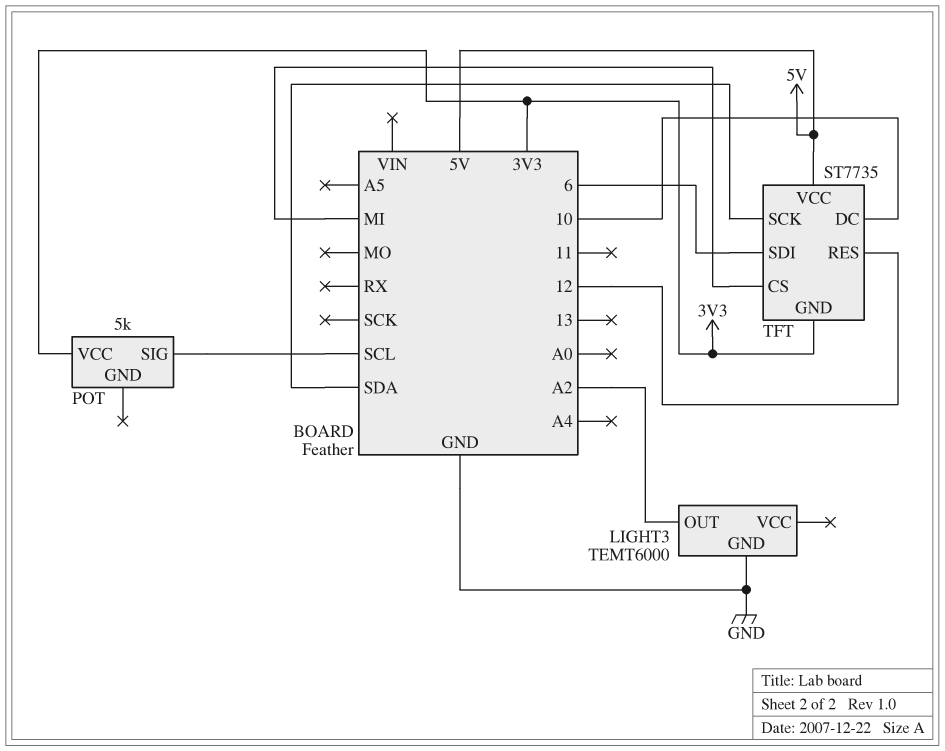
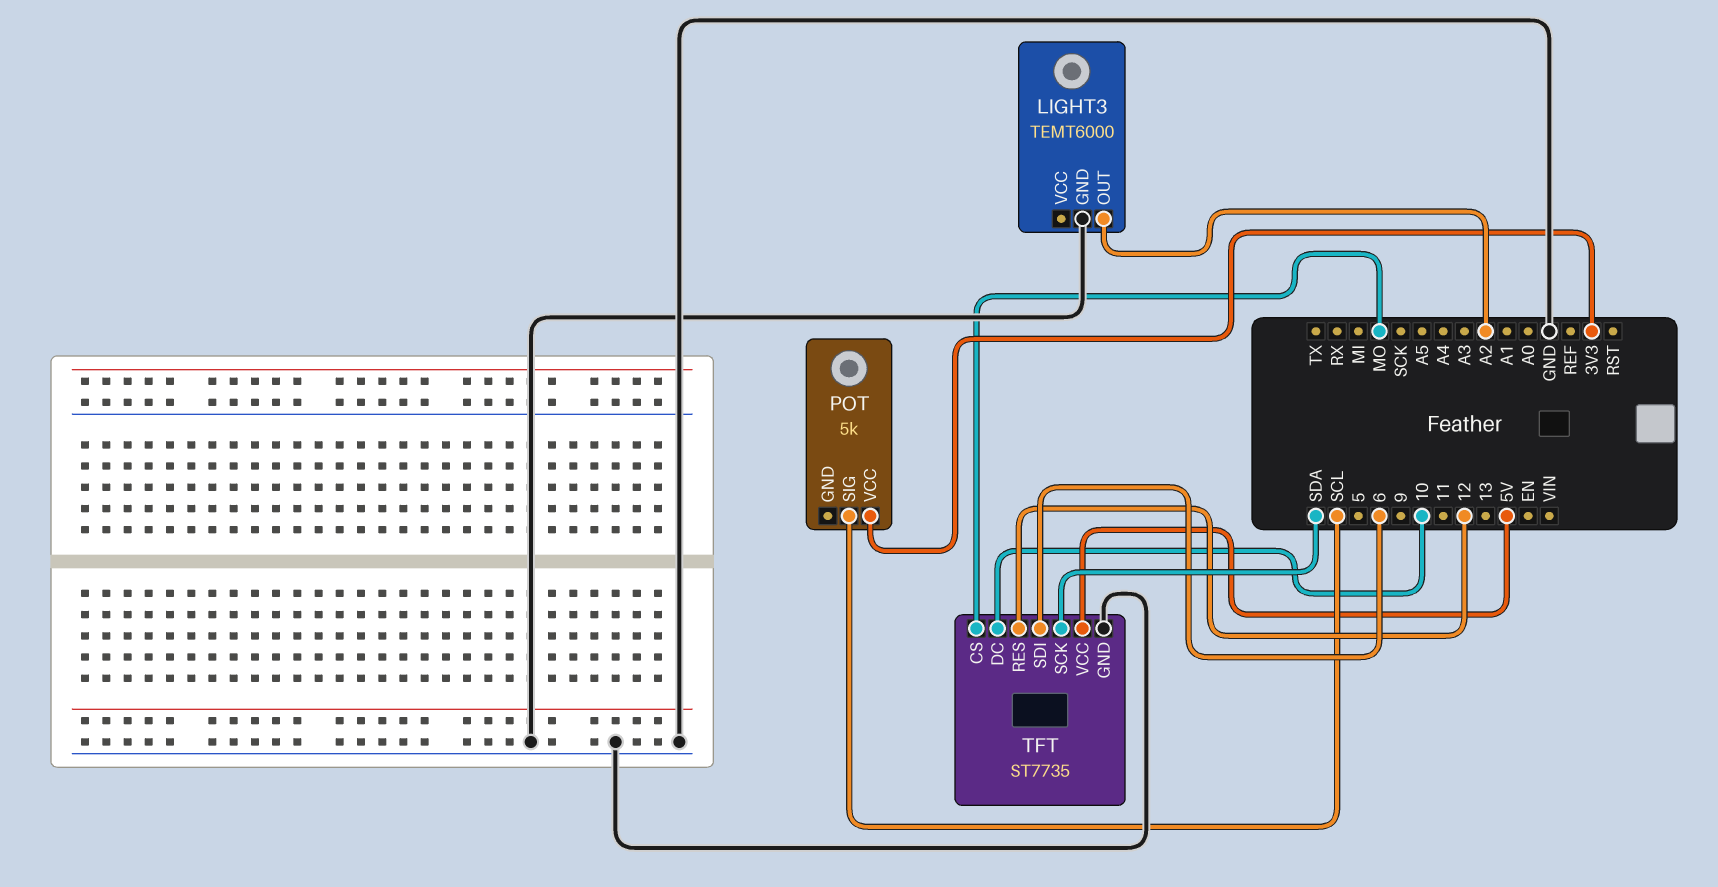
TFT pin CS: MI -> MO
TFT pin GND: 3V3 -> GND

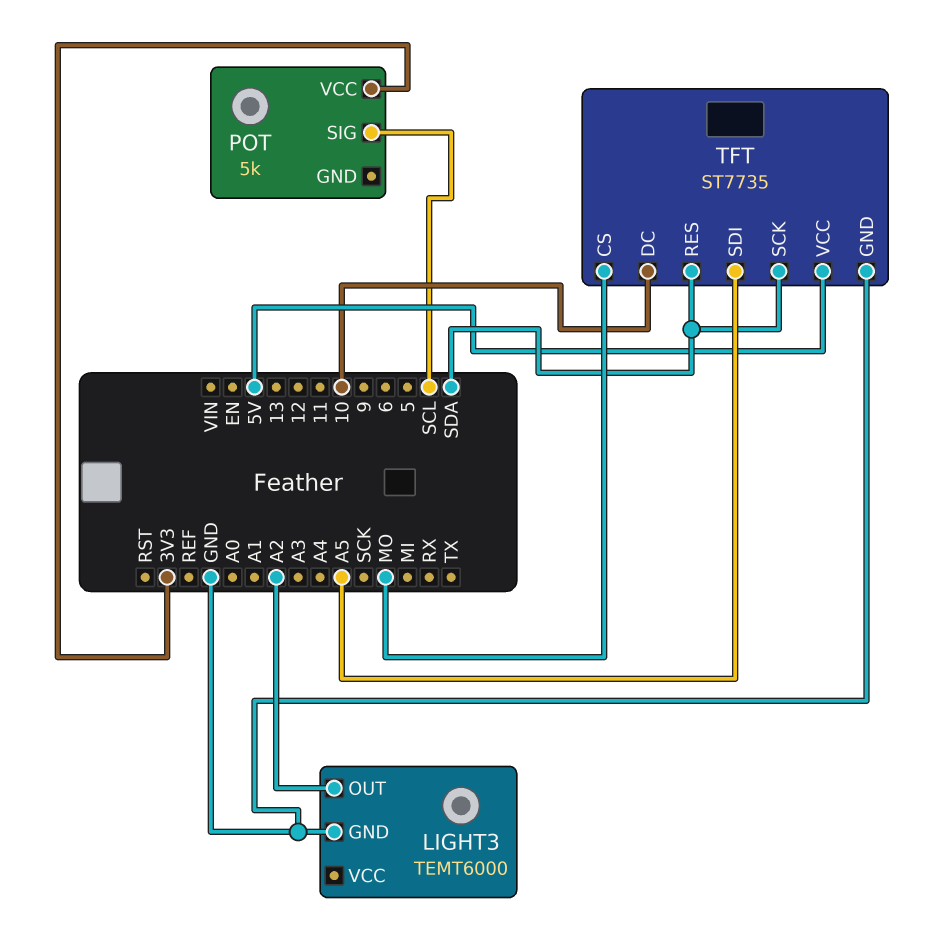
TFT pin RES: 12 -> SDA
TFT pin SDI: 6 -> A5

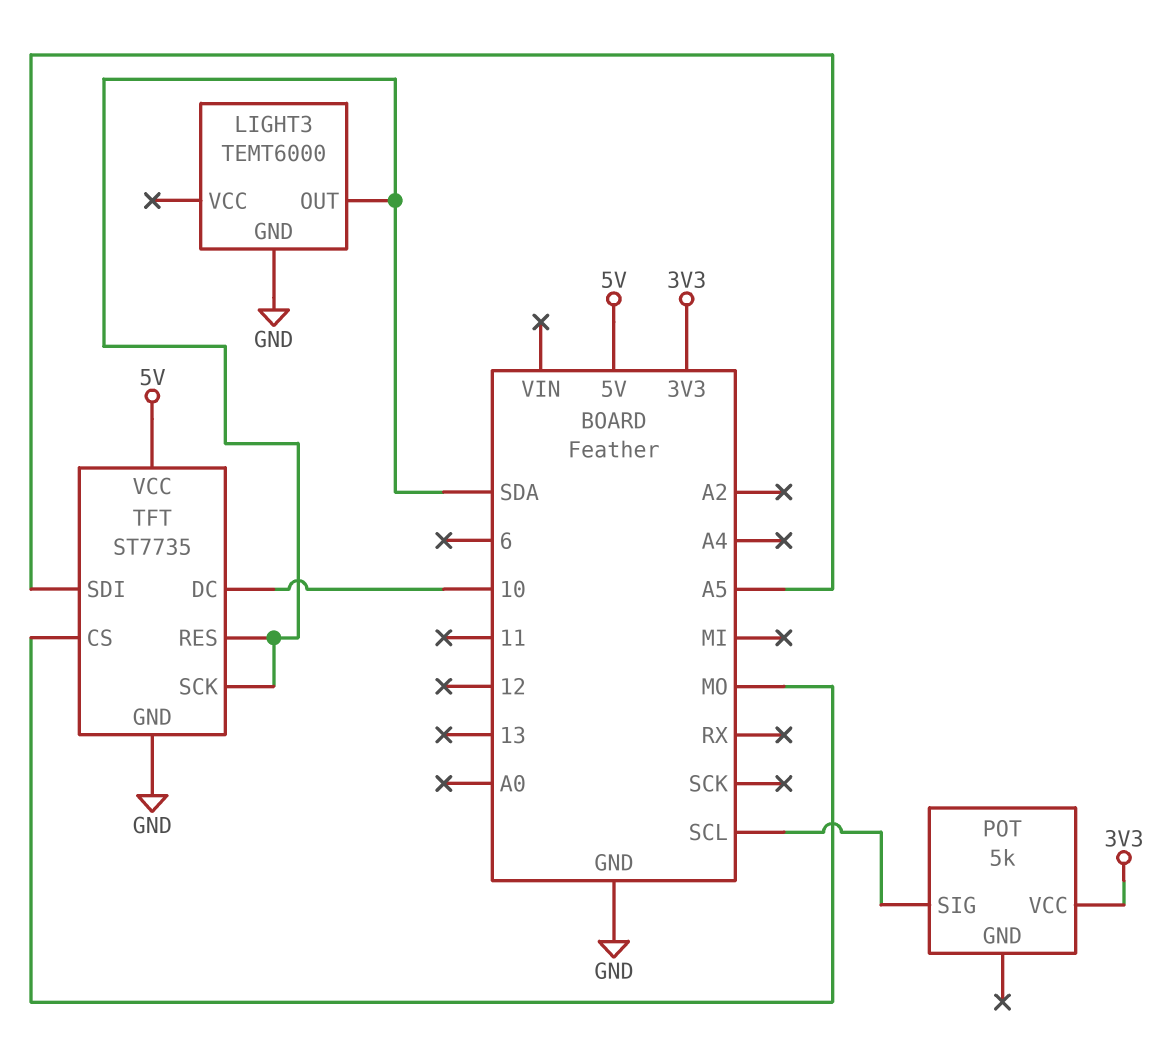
LIGHT3 pin OUT: A2 -> SDA

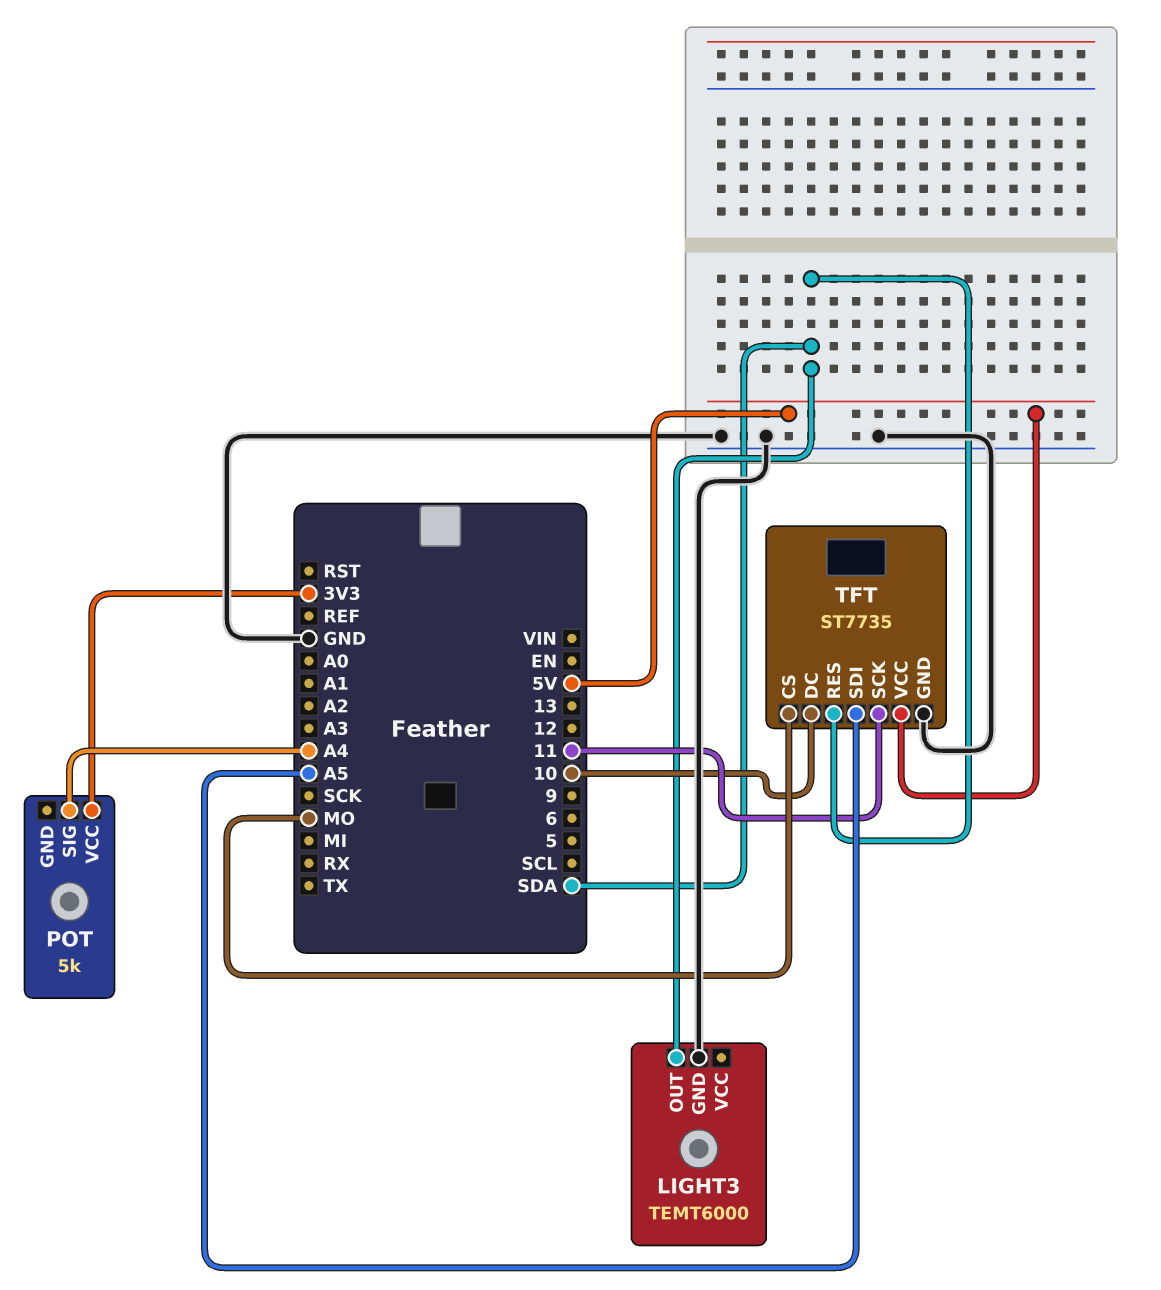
POT pin SIG: SCL -> A4
TFT pin SCK: SDA -> 11

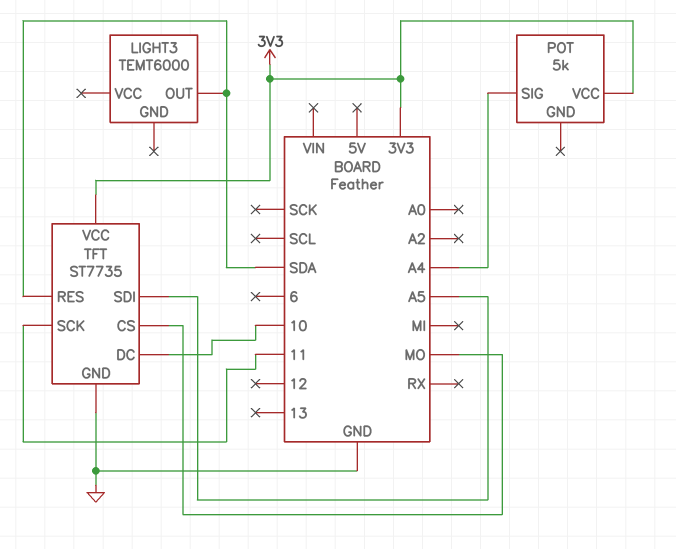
LIGHT3 pin GND: GND -> none
TFT pin VCC: 5V -> 3V3

